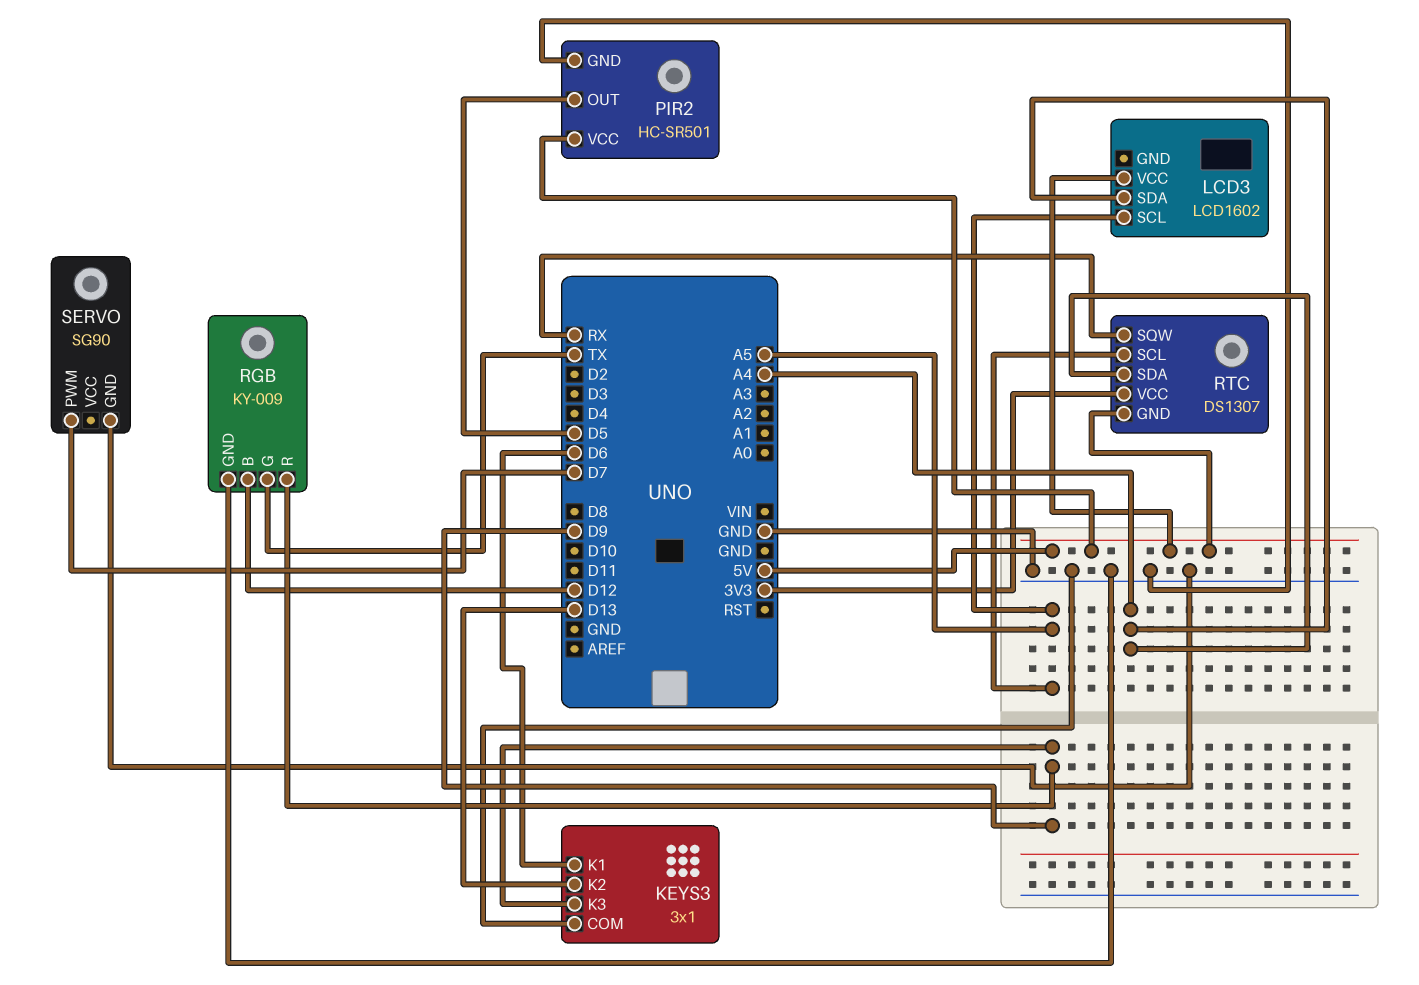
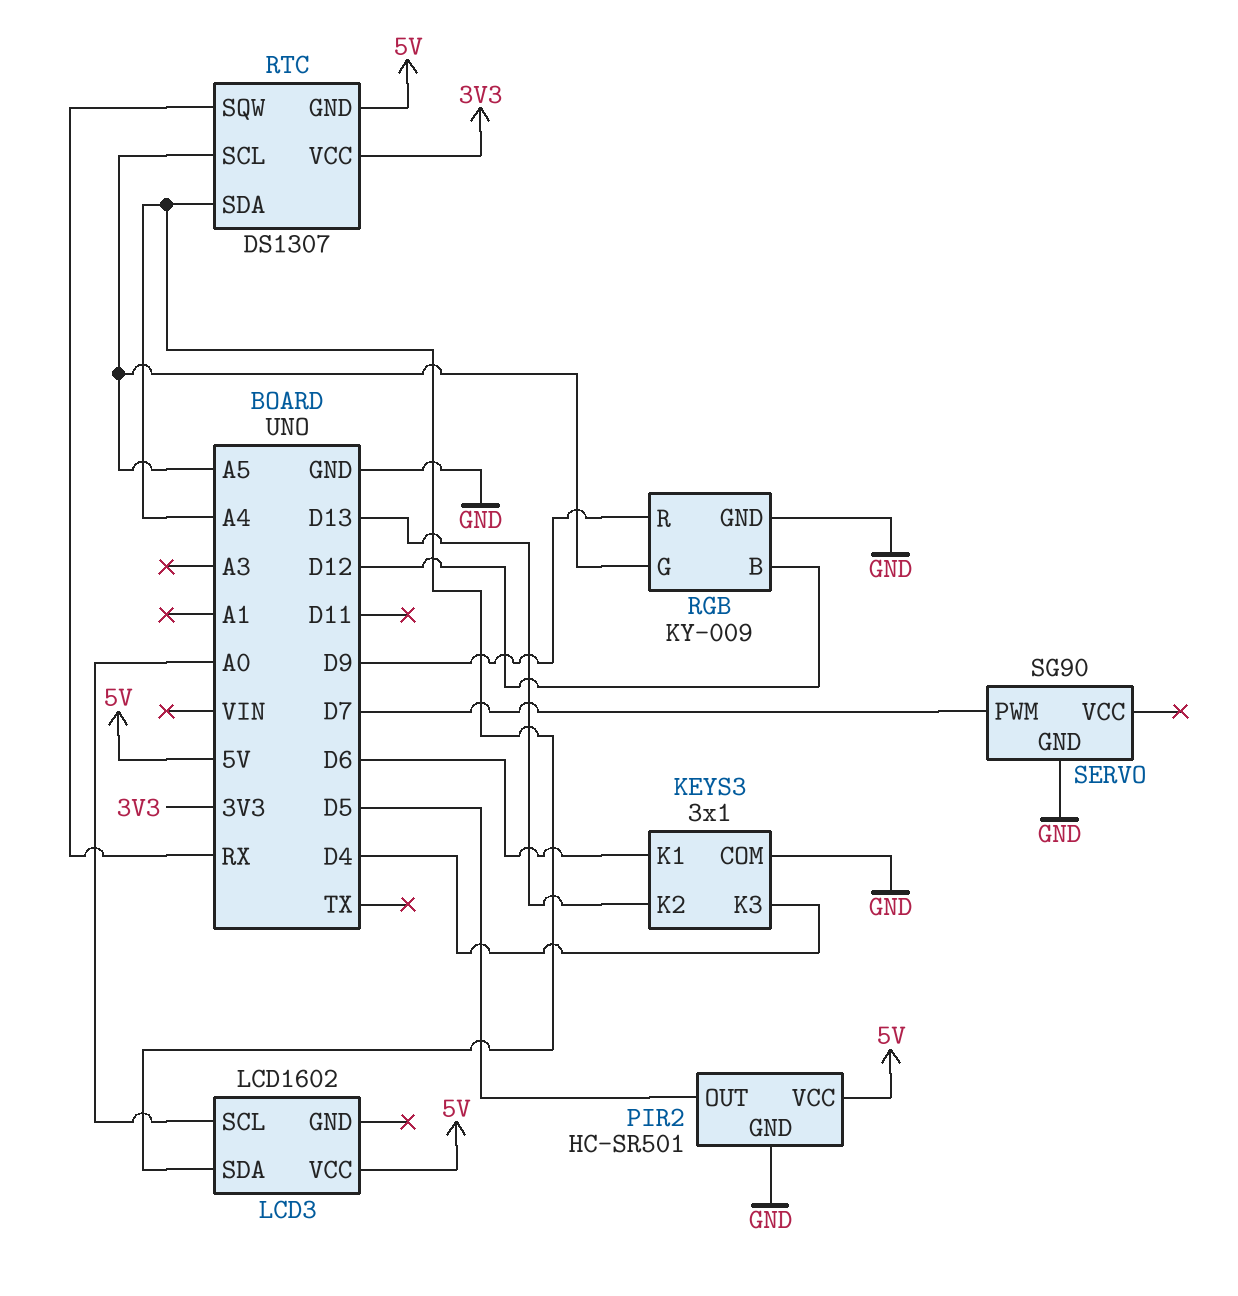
KEYS3 pin K3: D9 -> D4
LCD3 pin SCL: A5 -> A0
RGB pin G: TX -> A5

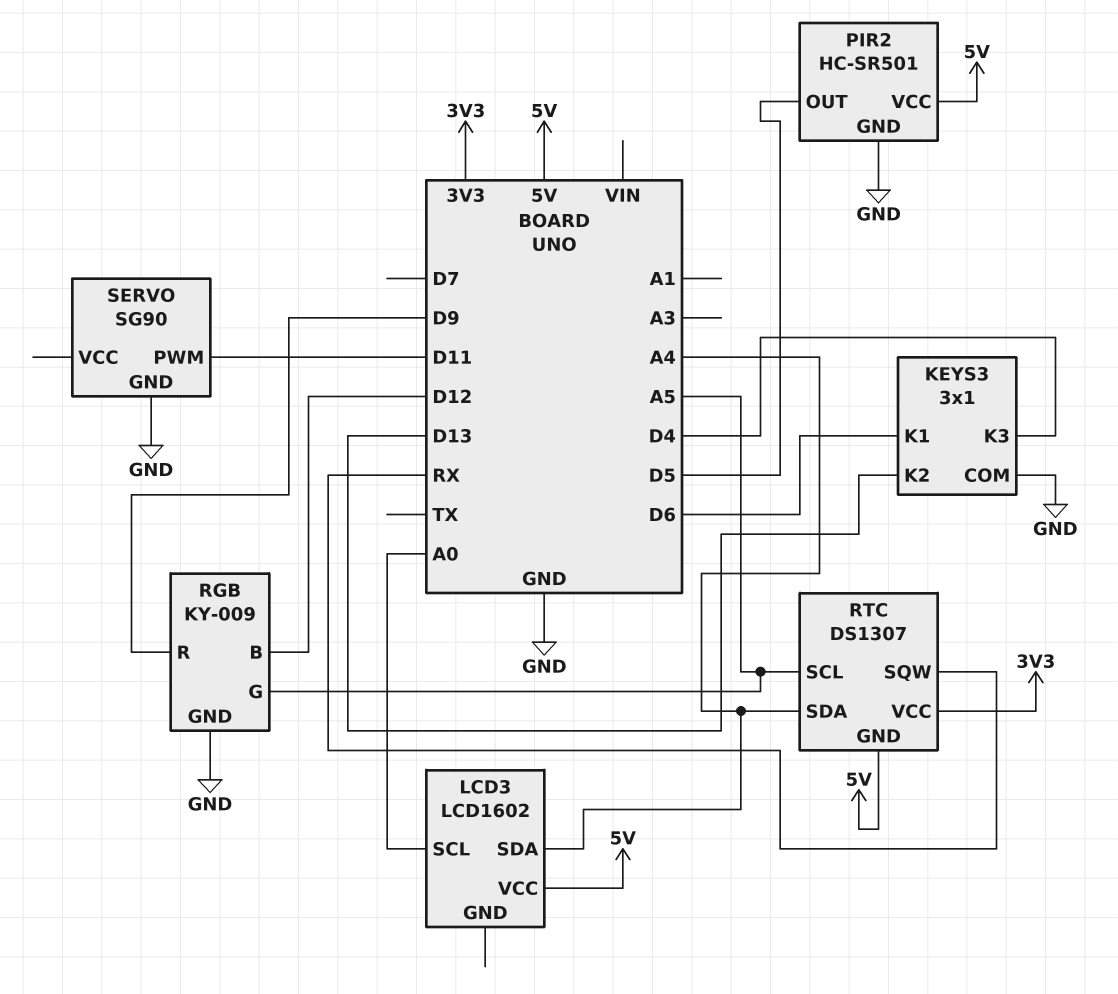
SERVO pin PWM: D7 -> D11

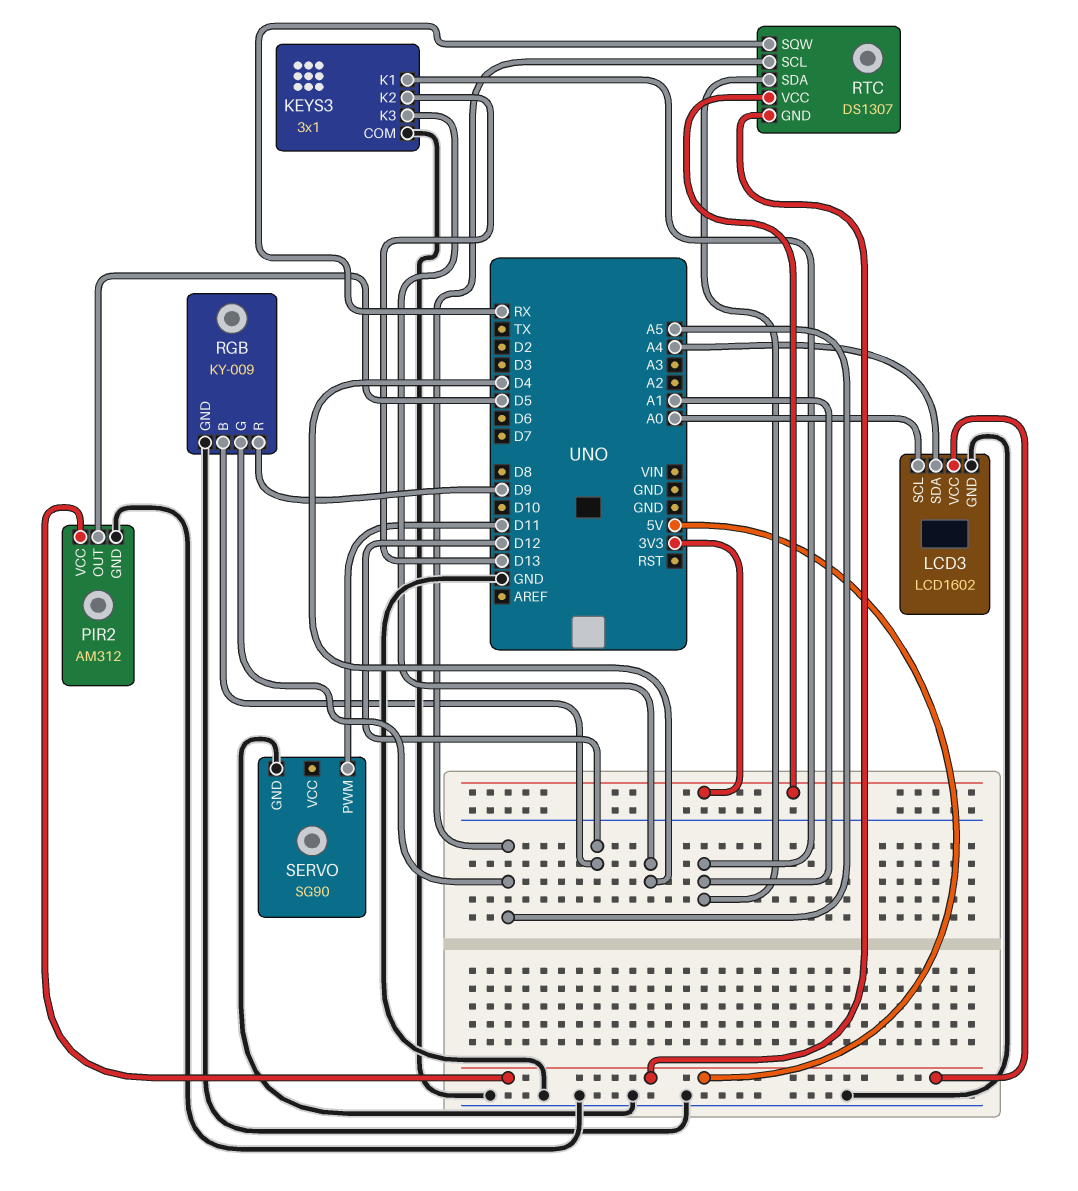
KEYS3 pin K1: D6 -> A1
LCD3 pin GND: none -> GND
PIR2: HC-SR501 -> AM312
RTC pin SDA: A4 -> A1

